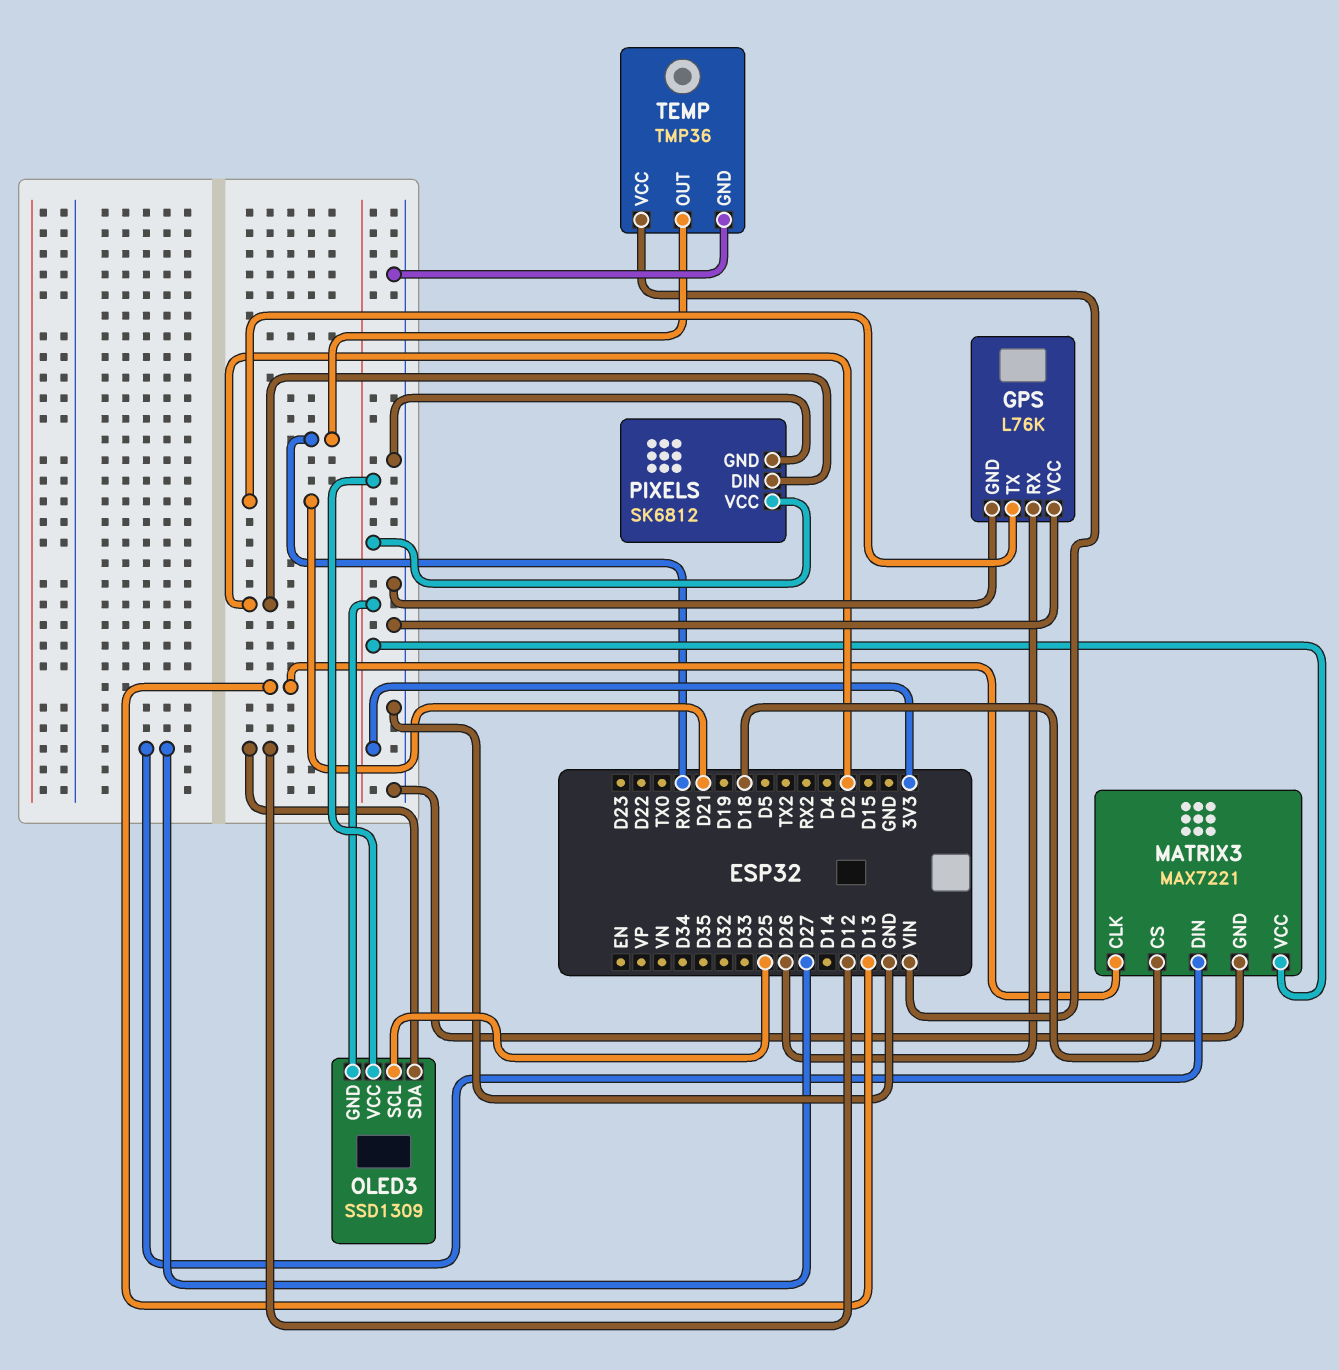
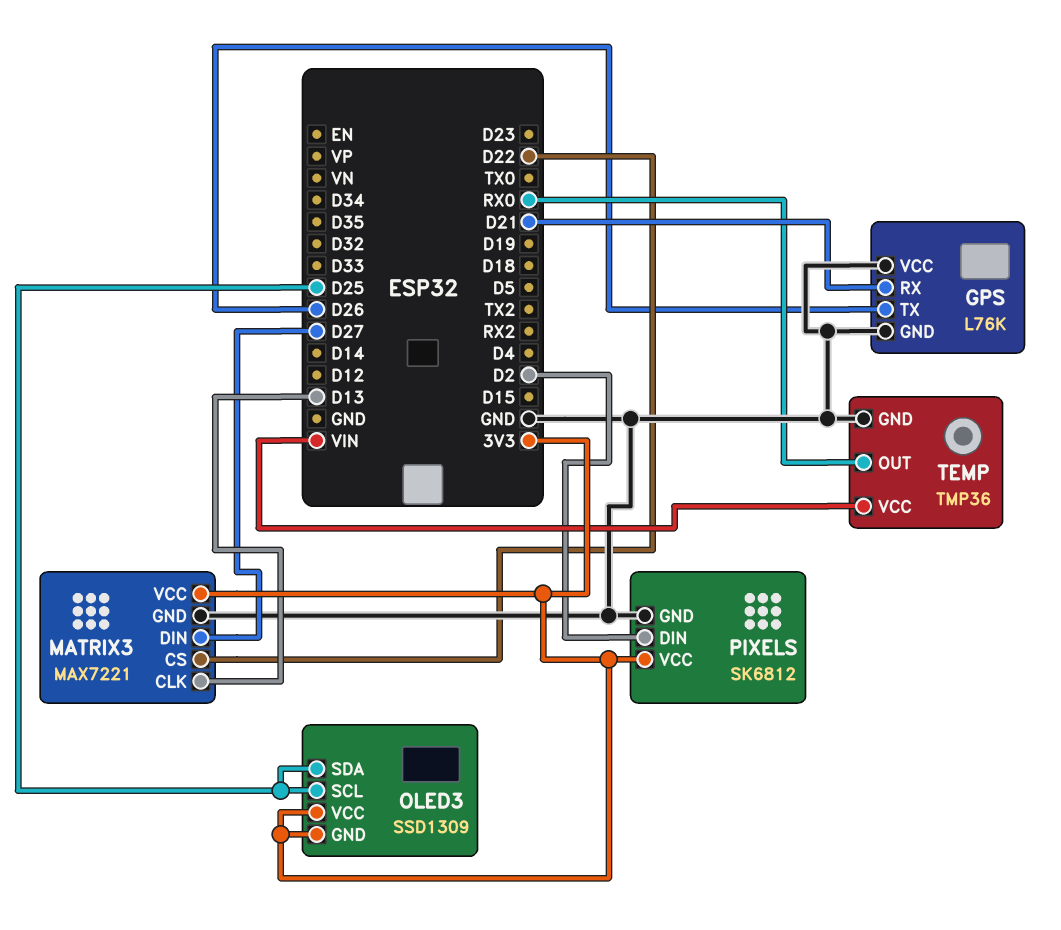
GPS pin RX: D26 -> D21
GPS pin TX: D21 -> D26
MATRIX3 pin CS: D18 -> D22
OLED3 pin SDA: D12 -> D25

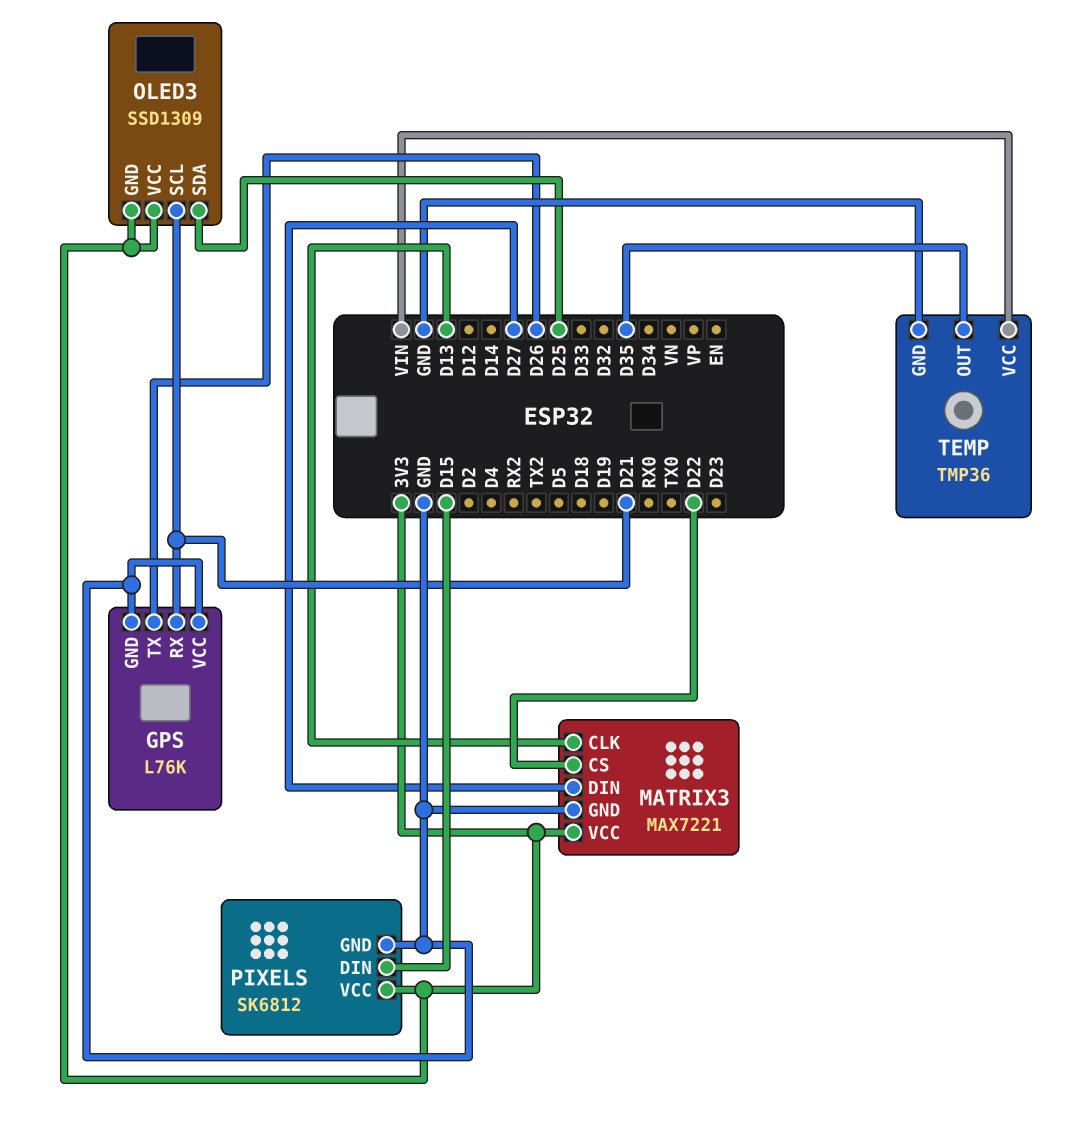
OLED3 pin SCL: D25 -> D21
PIXELS pin DIN: D2 -> D15
TEMP pin OUT: RX0 -> D35

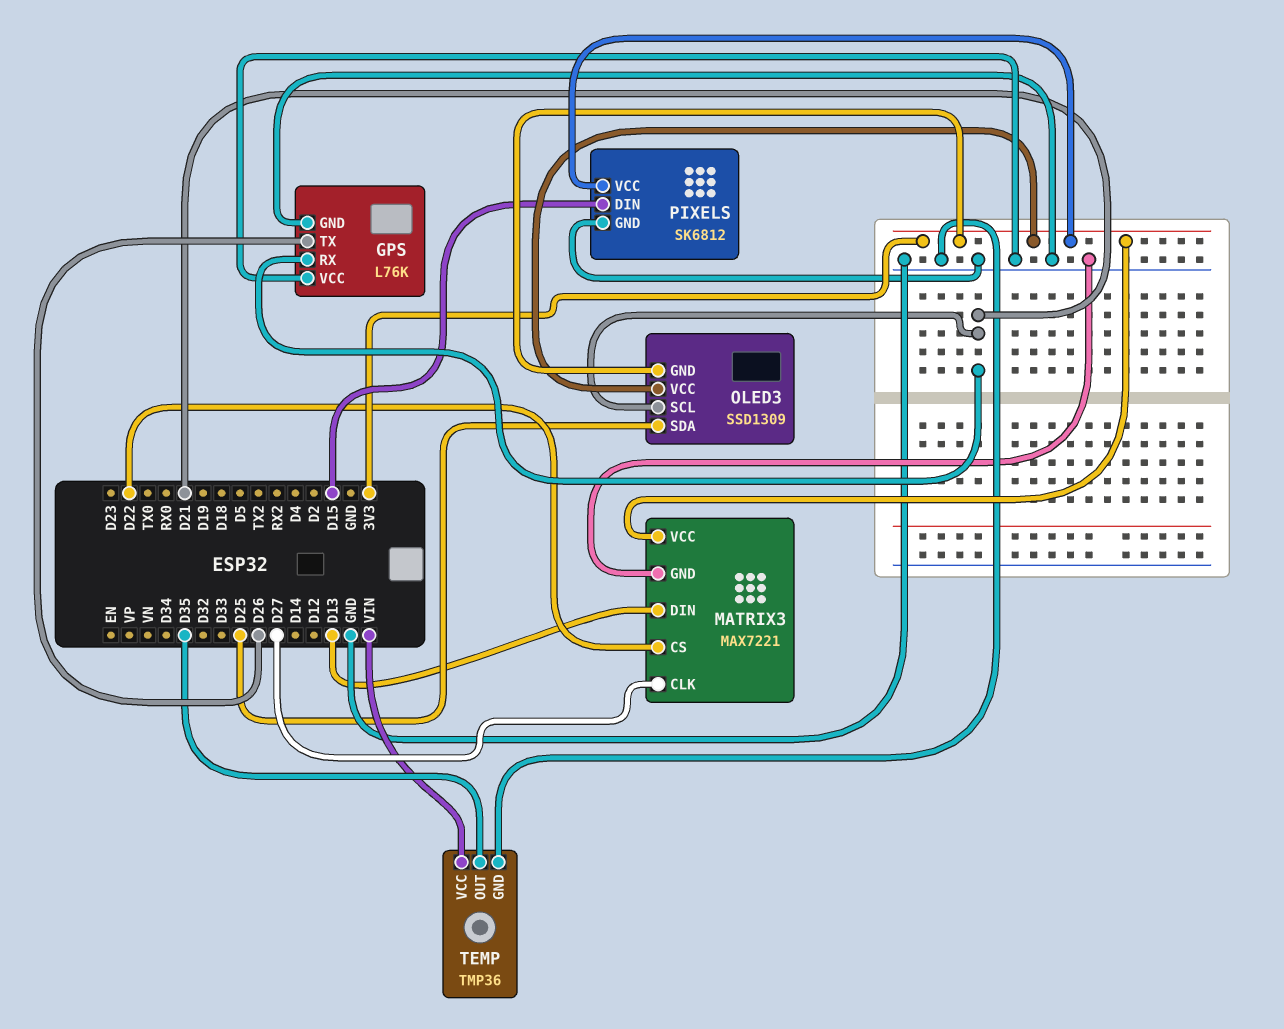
MATRIX3 pin CLK: D13 -> D27
MATRIX3 pin DIN: D27 -> D13

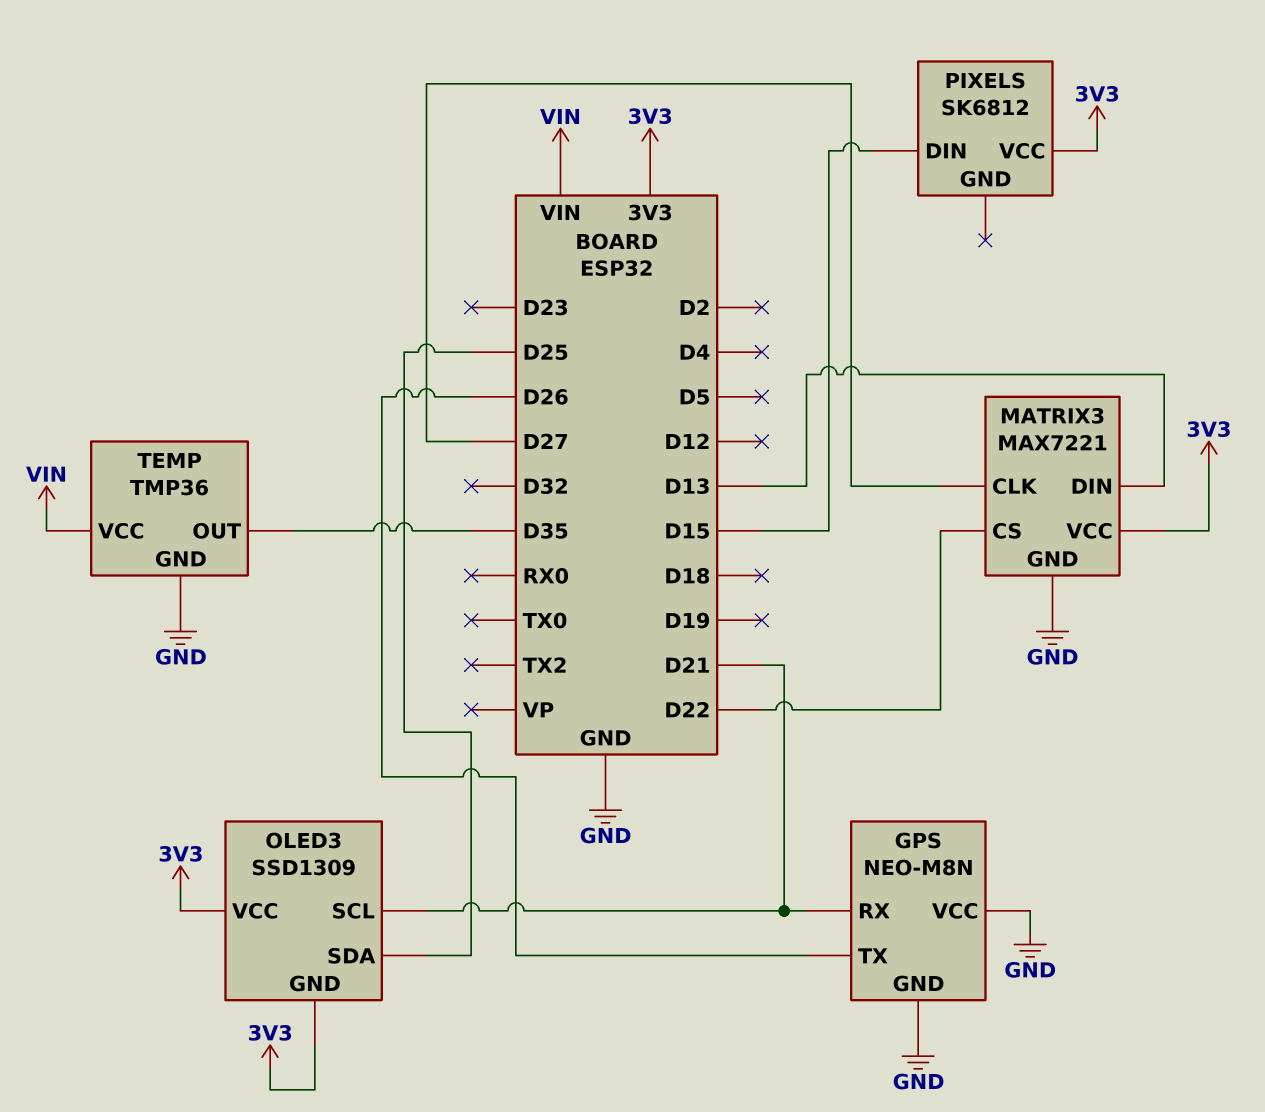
GPS: L76K -> NEO-M8N
PIXELS pin GND: GND -> none

